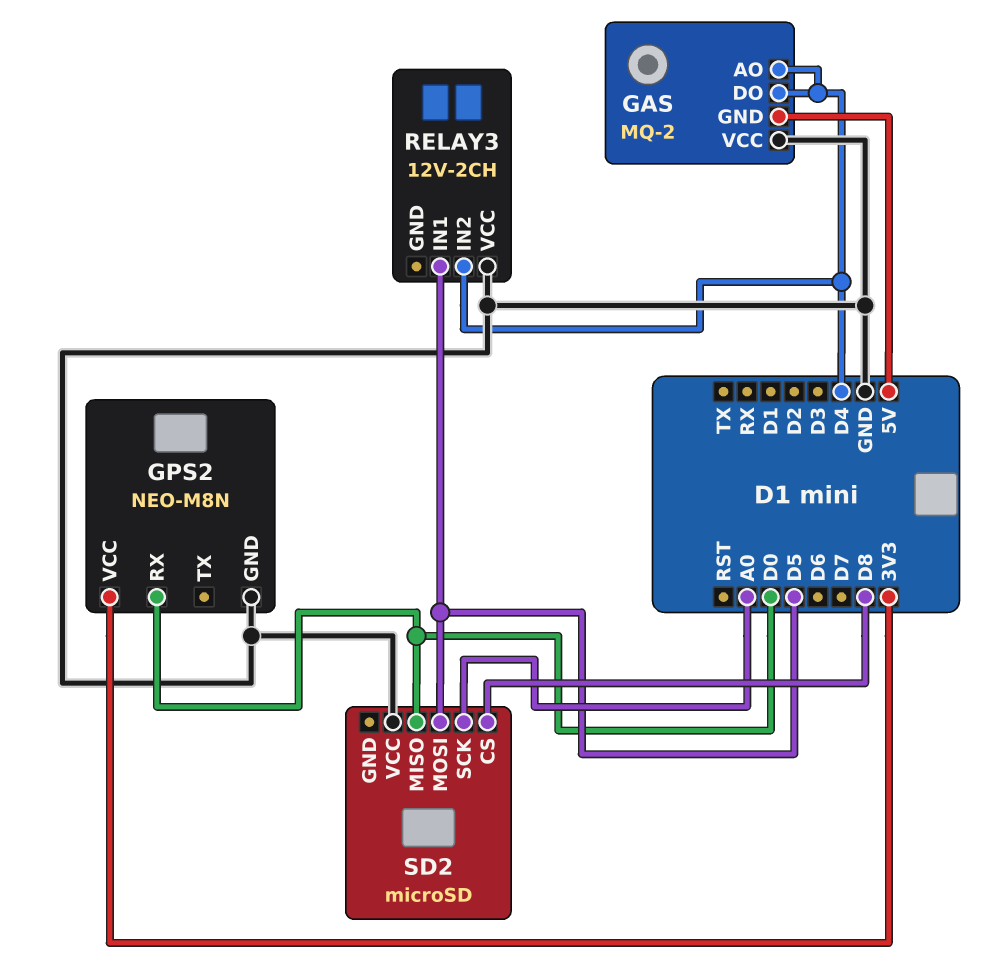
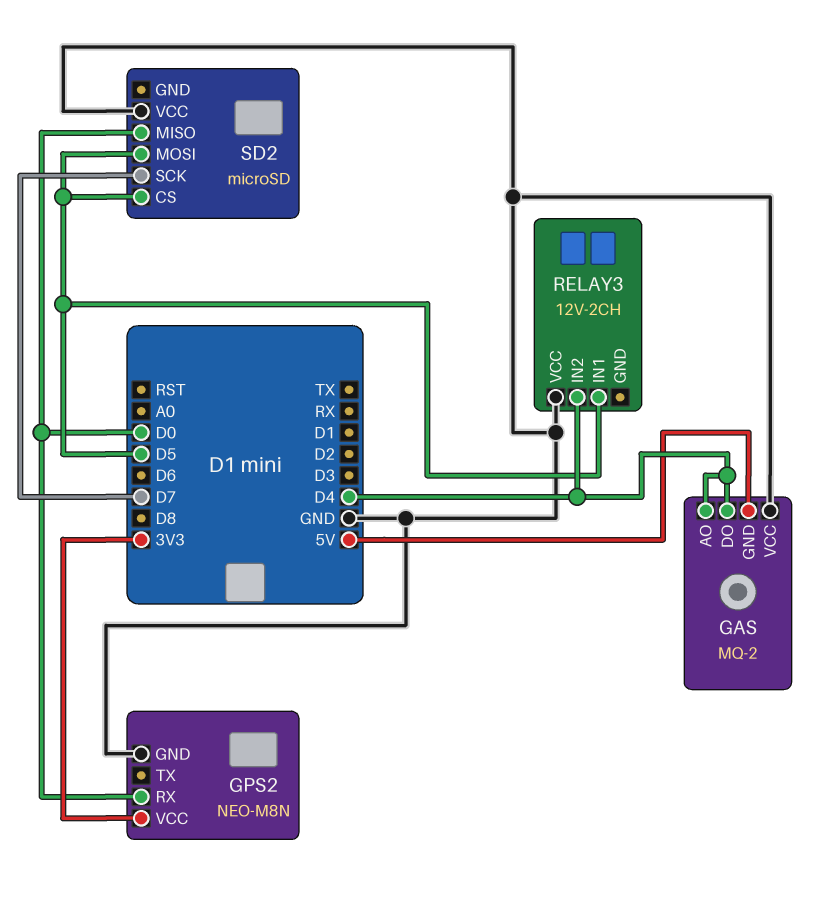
SD2 pin CS: D8 -> D5
SD2 pin SCK: A0 -> D7

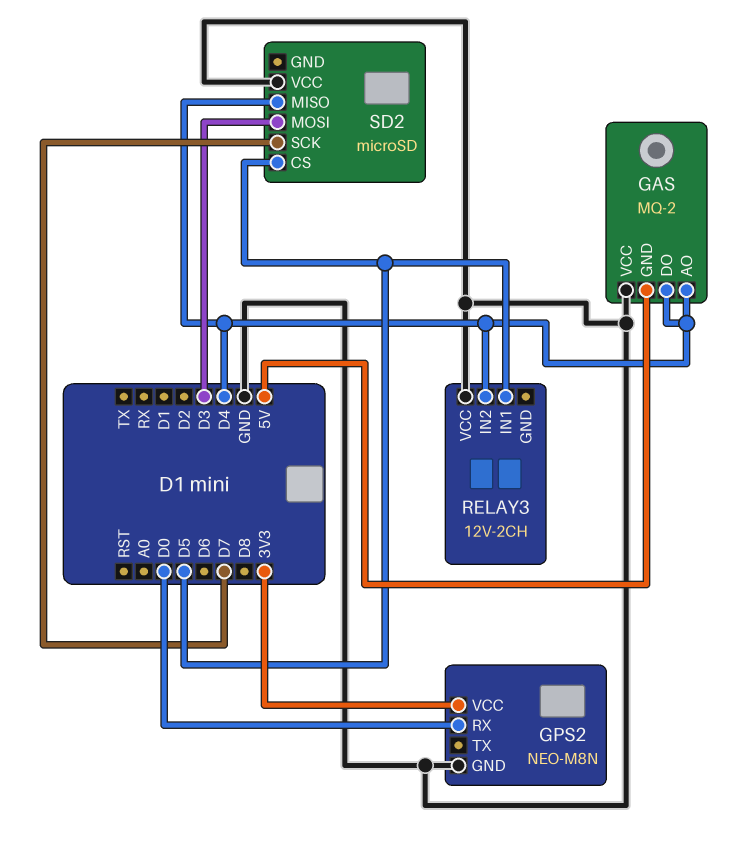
SD2 pin MISO: D0 -> D4
SD2 pin MOSI: D5 -> D3

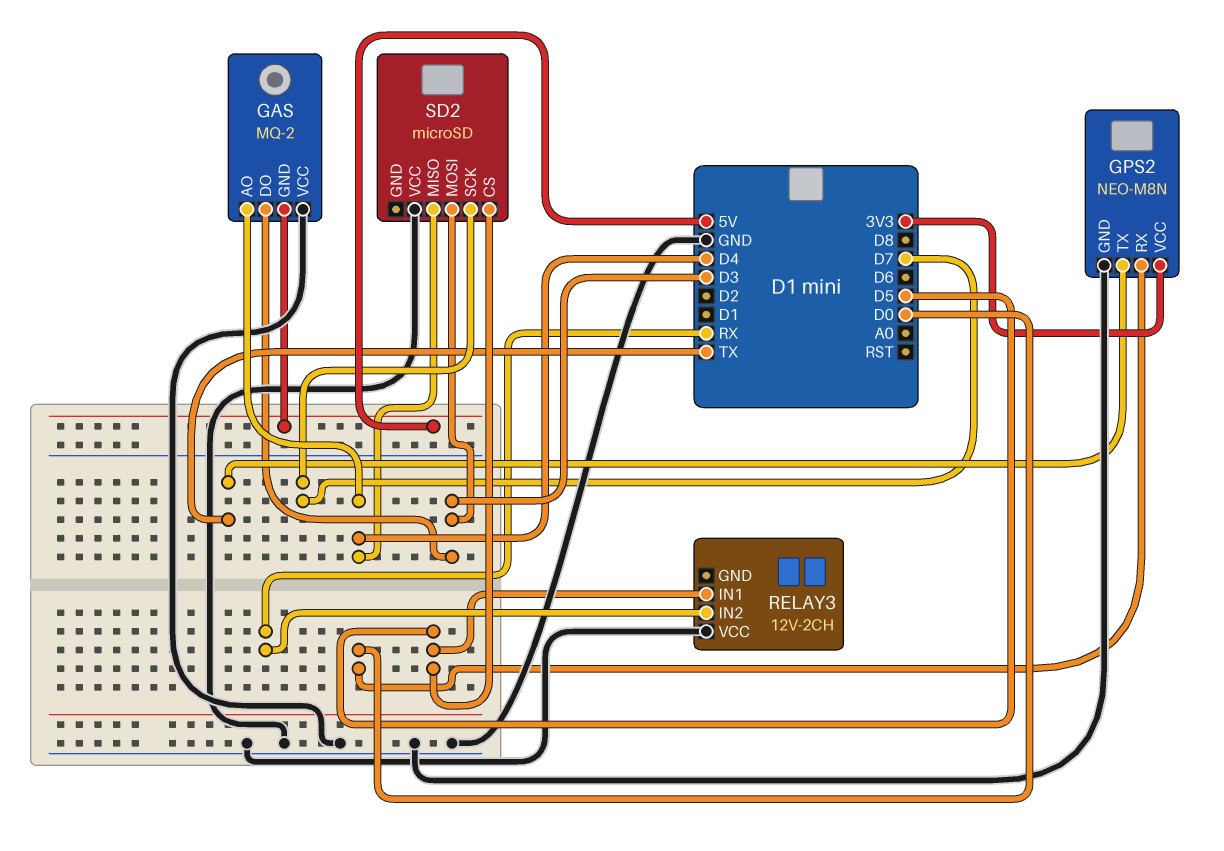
GAS pin DO: D4 -> D3
GPS2 pin TX: none -> TX
RELAY3 pin IN2: D4 -> RX

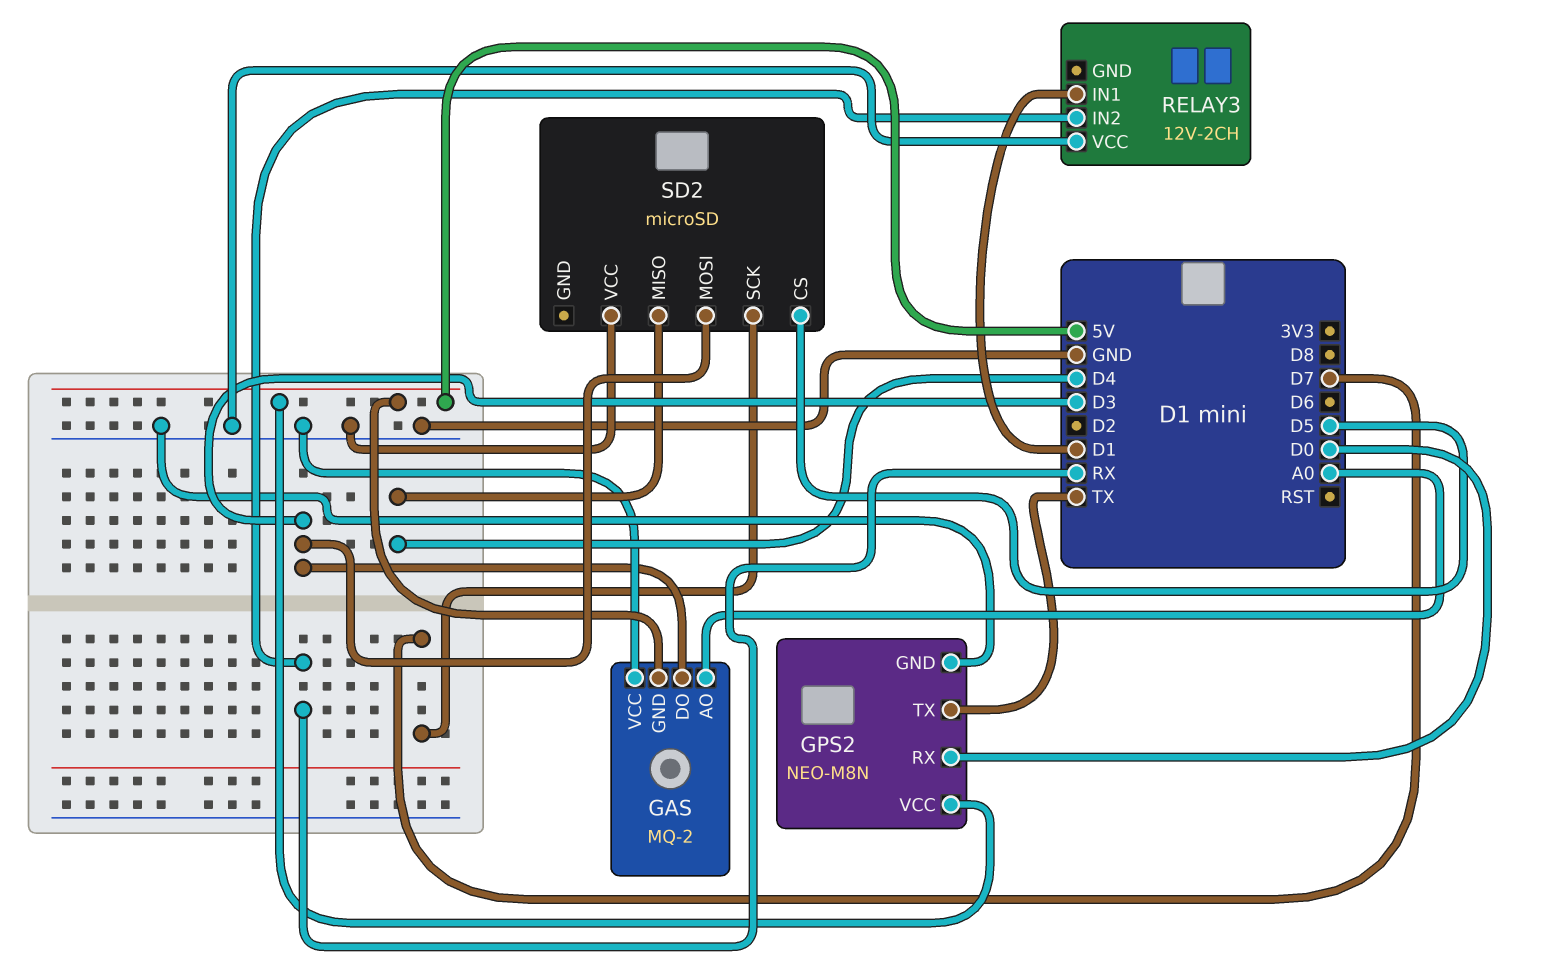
GAS pin AO: D4 -> A0
GPS2 pin VCC: 3V3 -> 5V
RELAY3 pin IN1: D5 -> D1

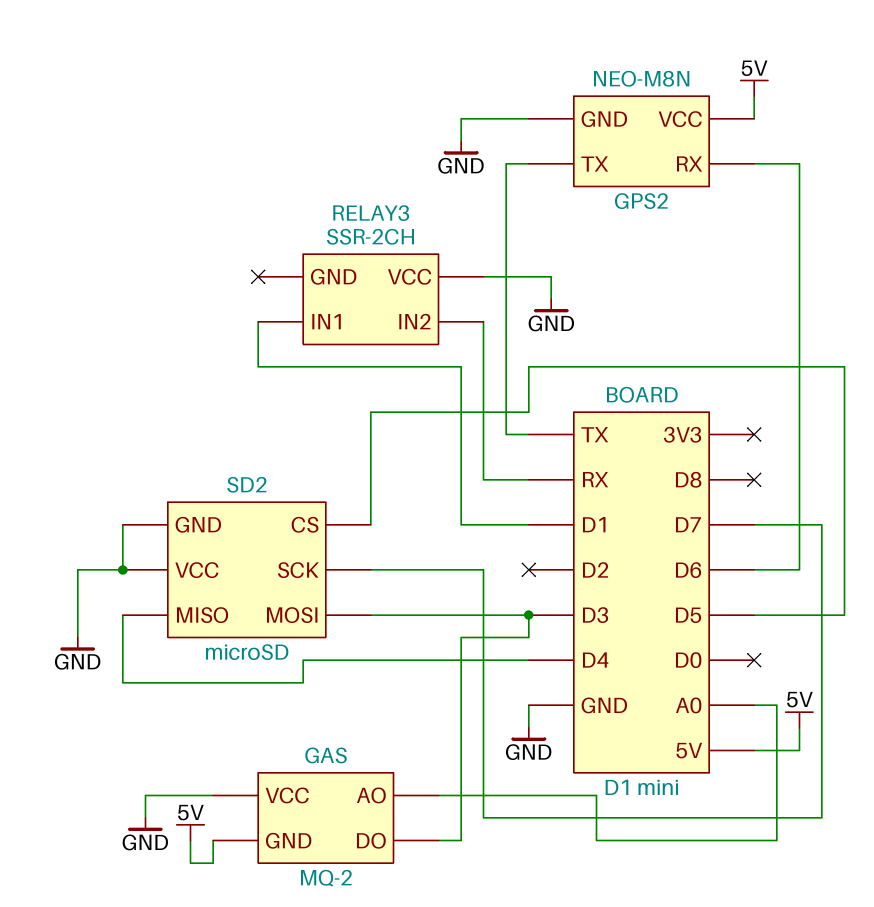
GPS2 pin RX: D0 -> D6
RELAY3: 12V-2CH -> SSR-2CH
SD2 pin GND: none -> GND

